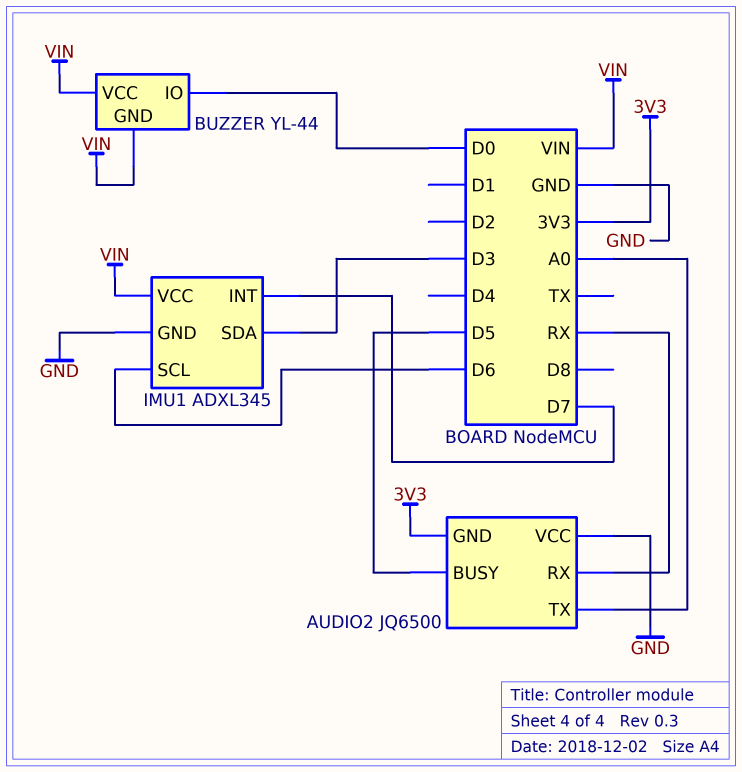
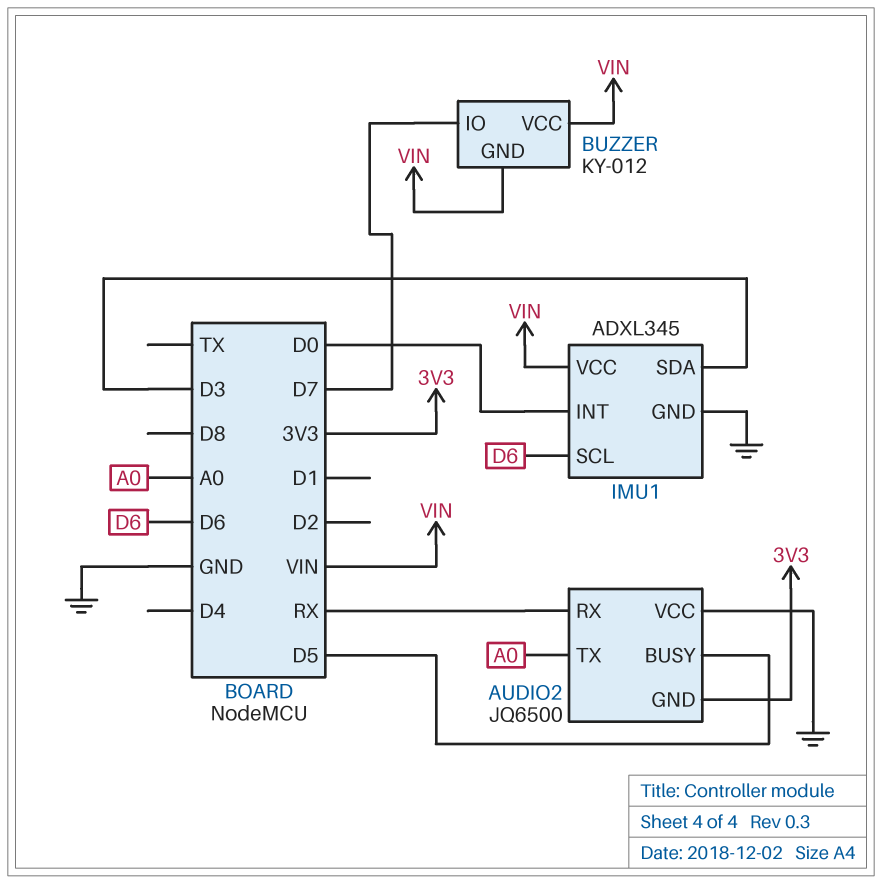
BUZZER: YL-44 -> KY-012
BUZZER pin IO: D0 -> D7
IMU1 pin INT: D7 -> D0

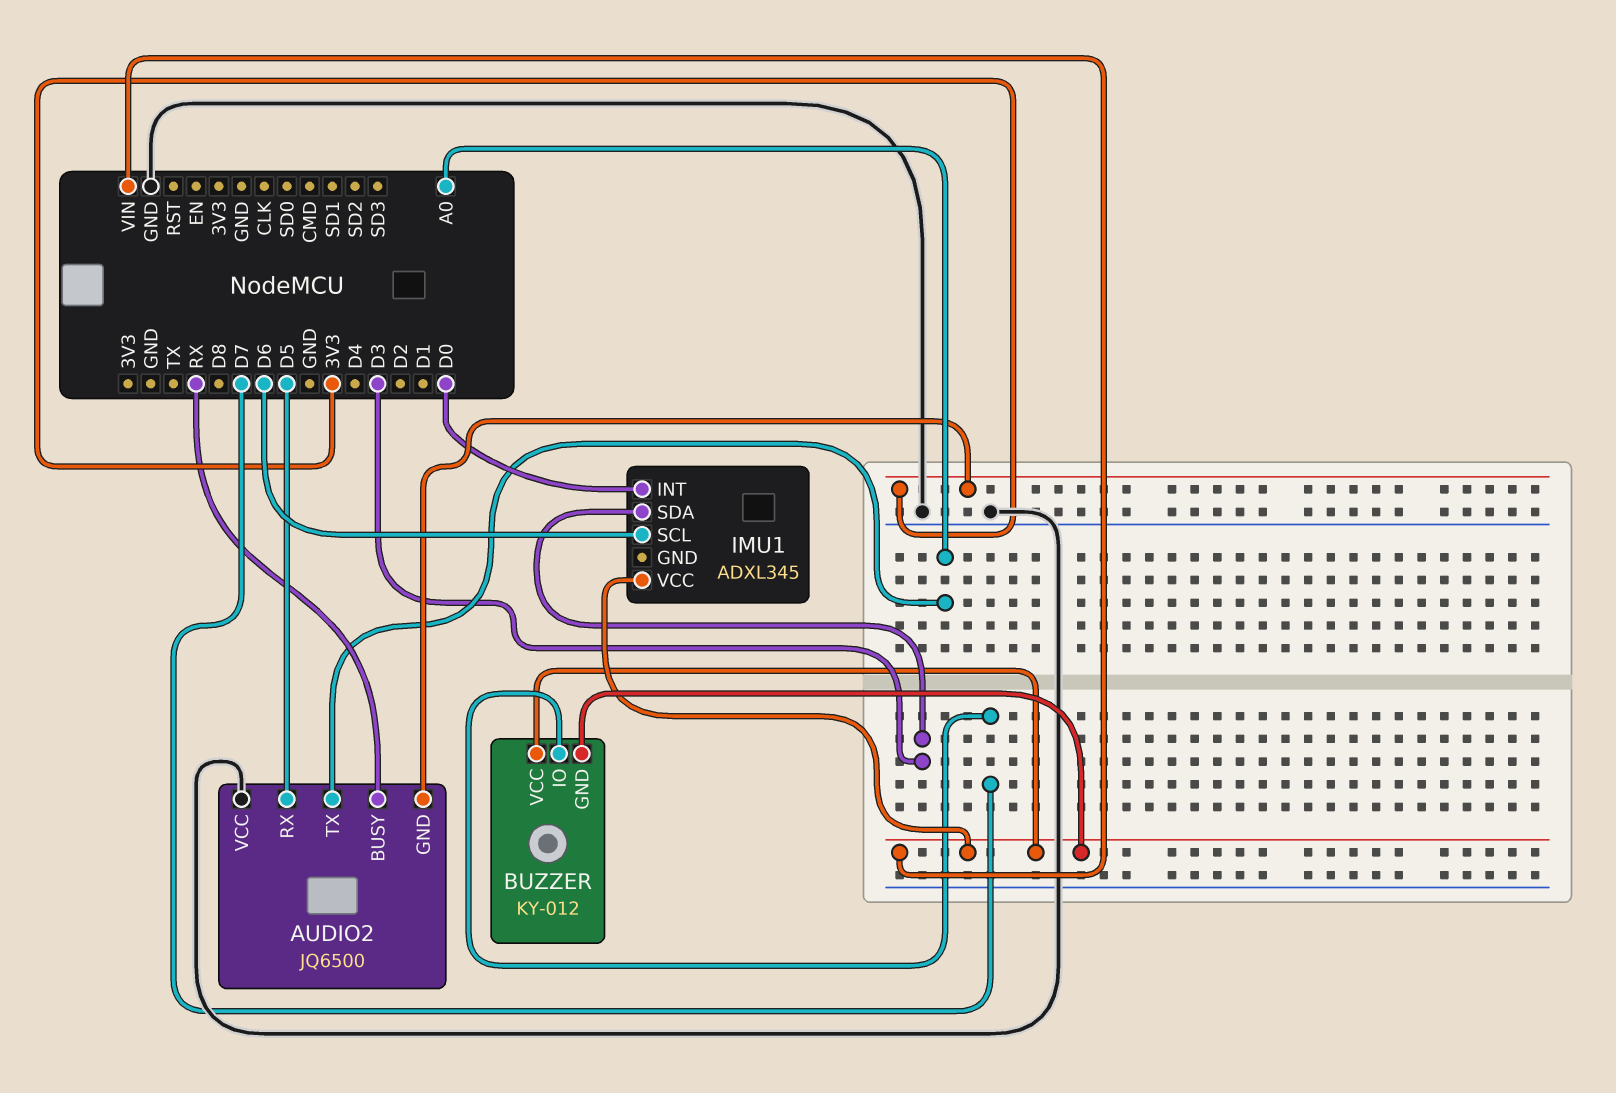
AUDIO2 pin BUSY: D5 -> RX
AUDIO2 pin RX: RX -> D5
IMU1 pin GND: GND -> none

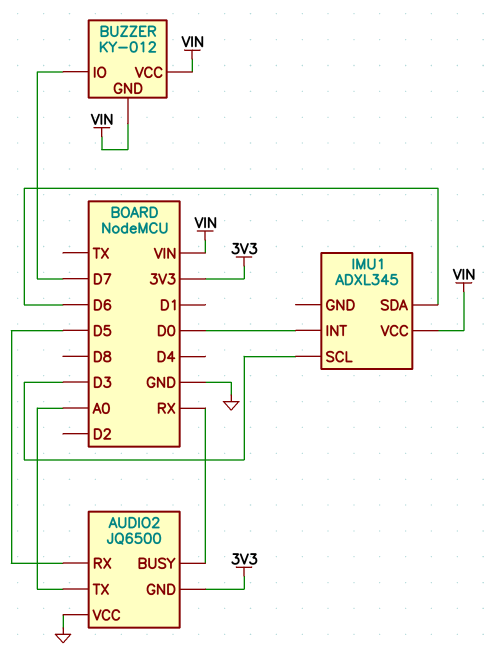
IMU1 pin SCL: D6 -> D3
IMU1 pin SDA: D3 -> D6

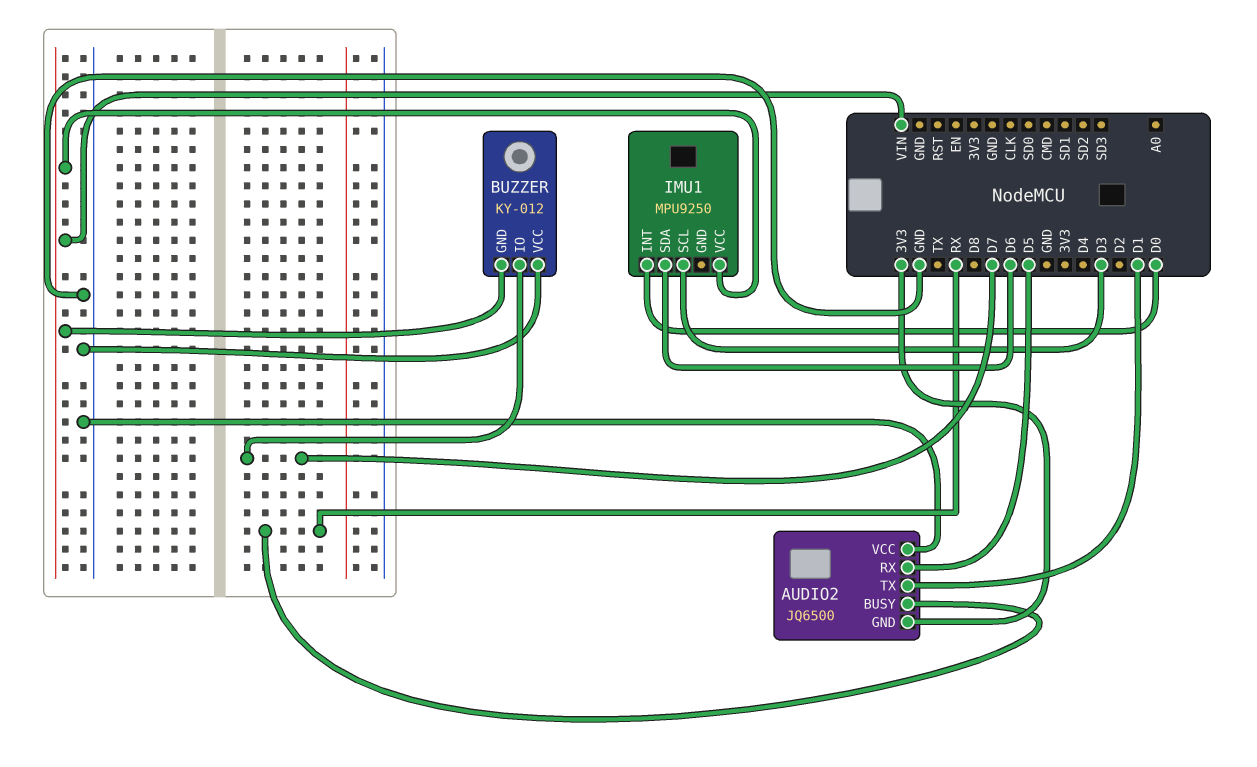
AUDIO2 pin TX: A0 -> D1
BUZZER pin VCC: VIN -> GND
IMU1: ADXL345 -> MPU9250

